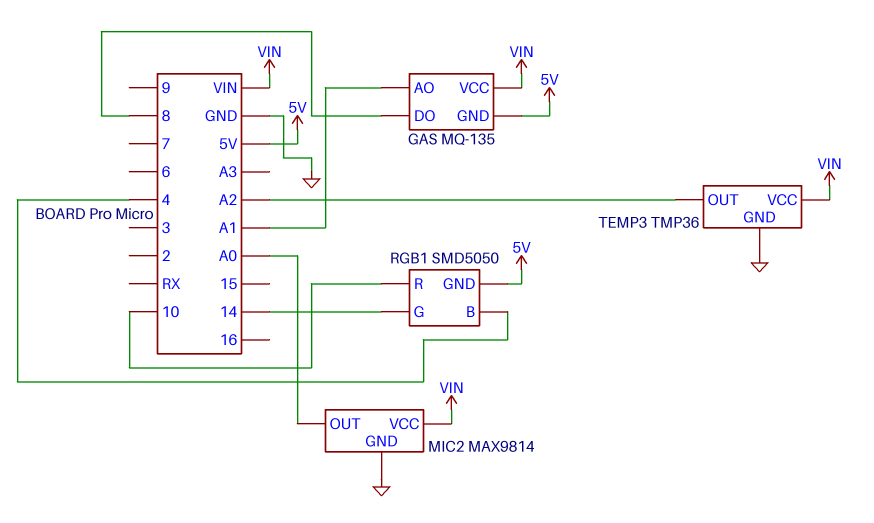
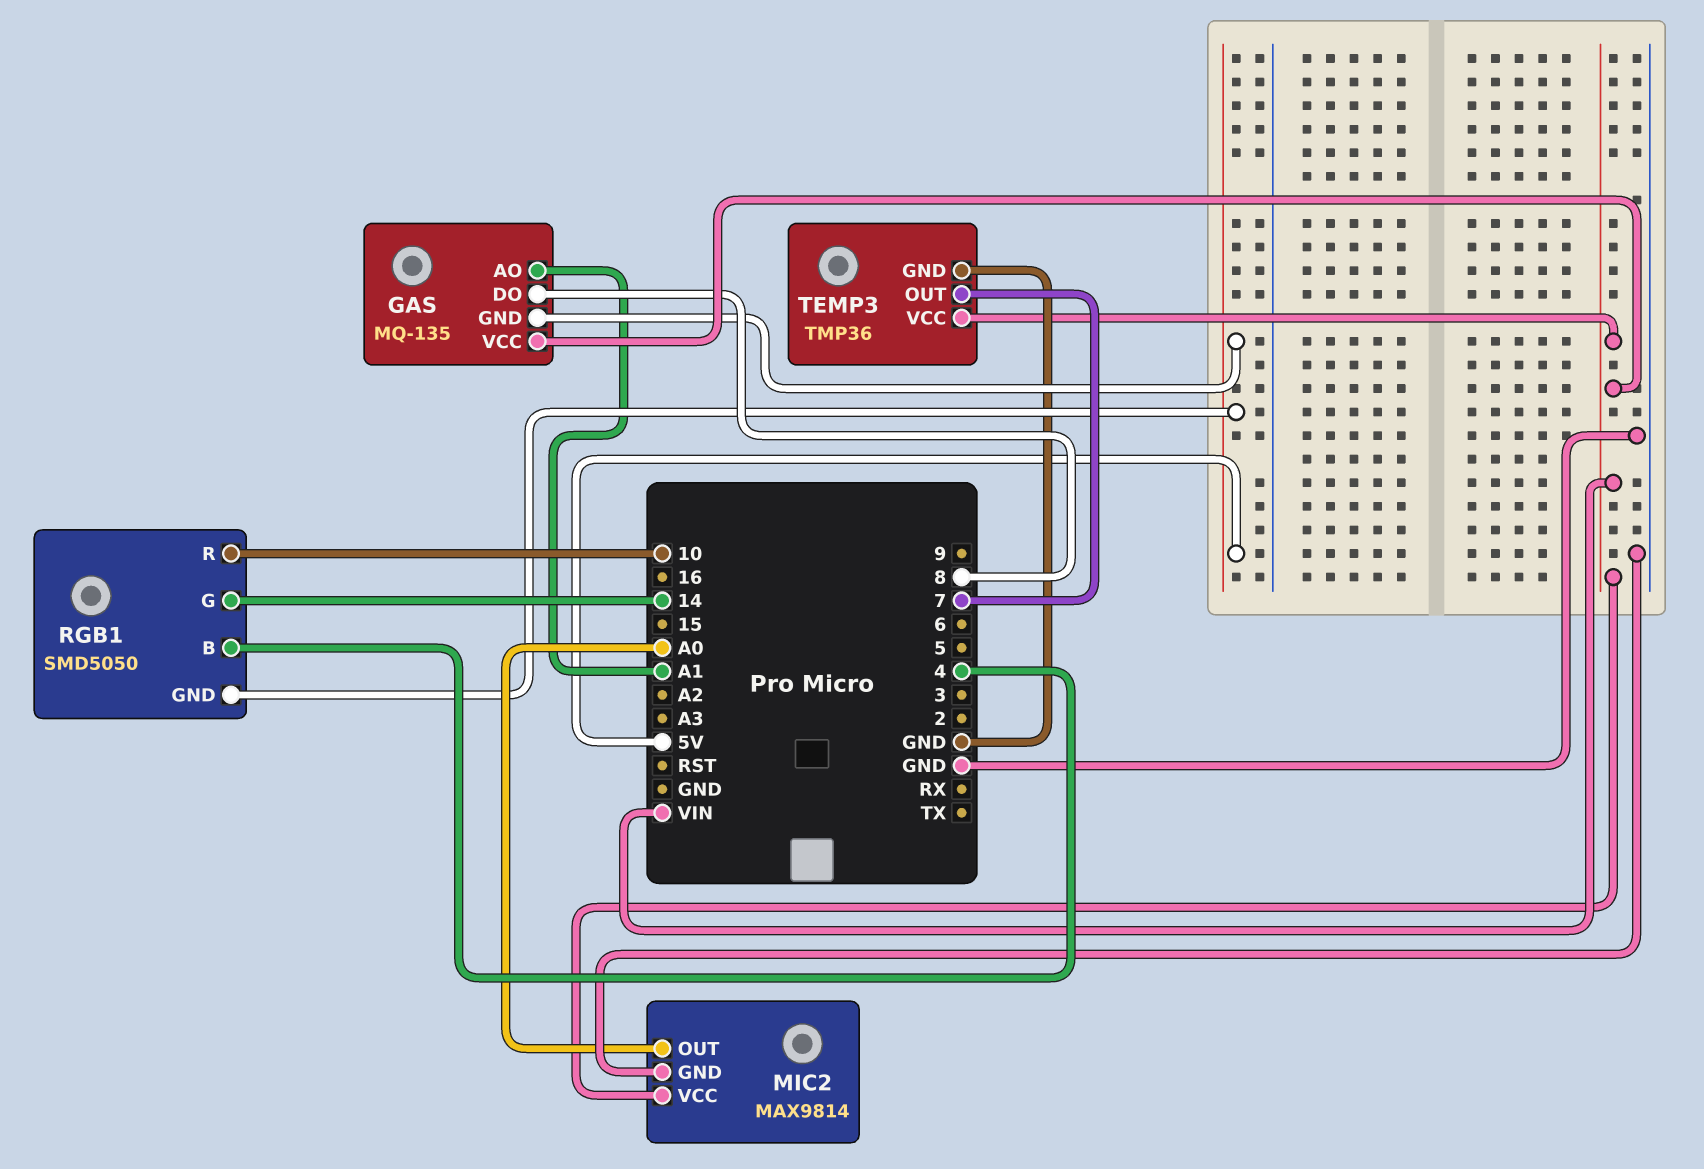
TEMP3 pin OUT: A2 -> 7

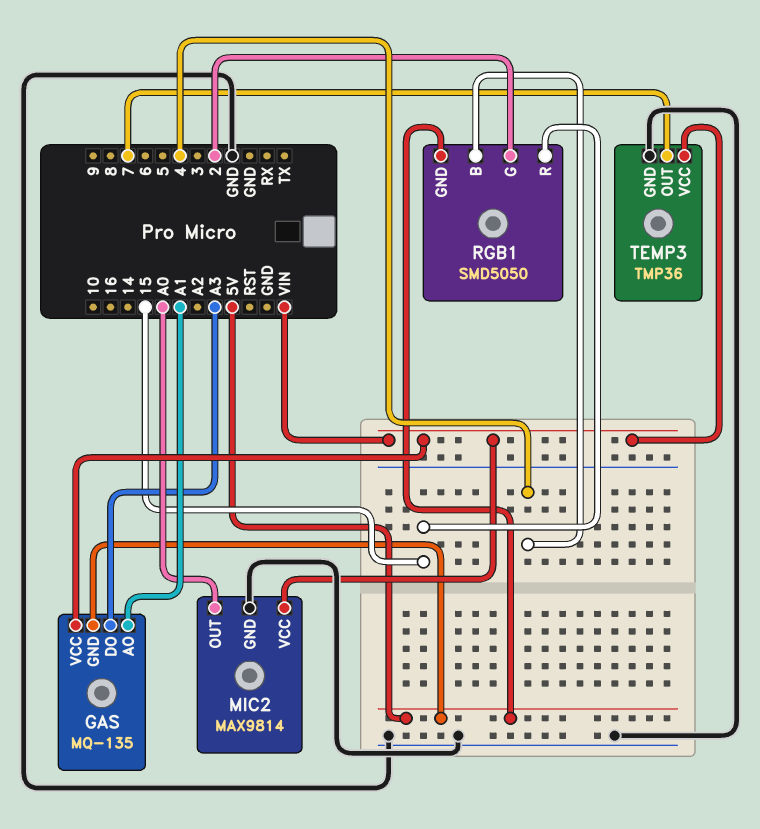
GAS pin DO: 8 -> A3
RGB1 pin G: 14 -> 2
RGB1 pin R: 10 -> 15

